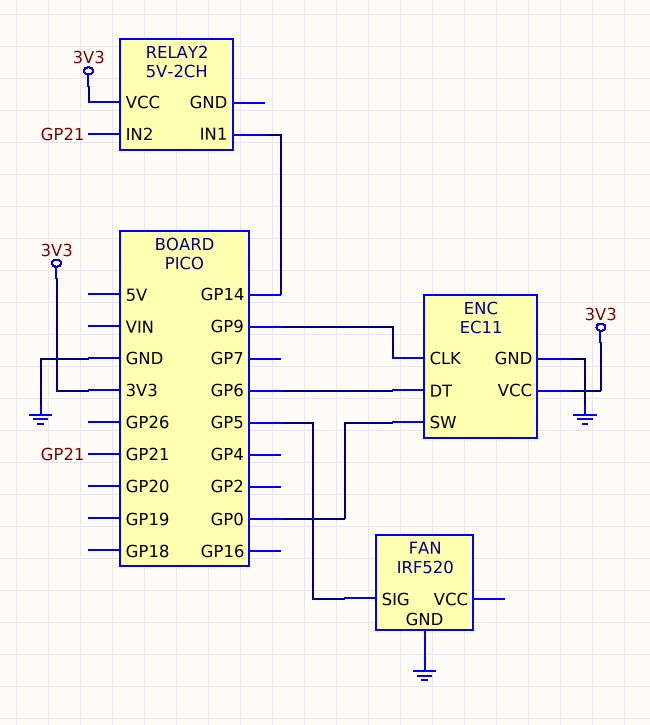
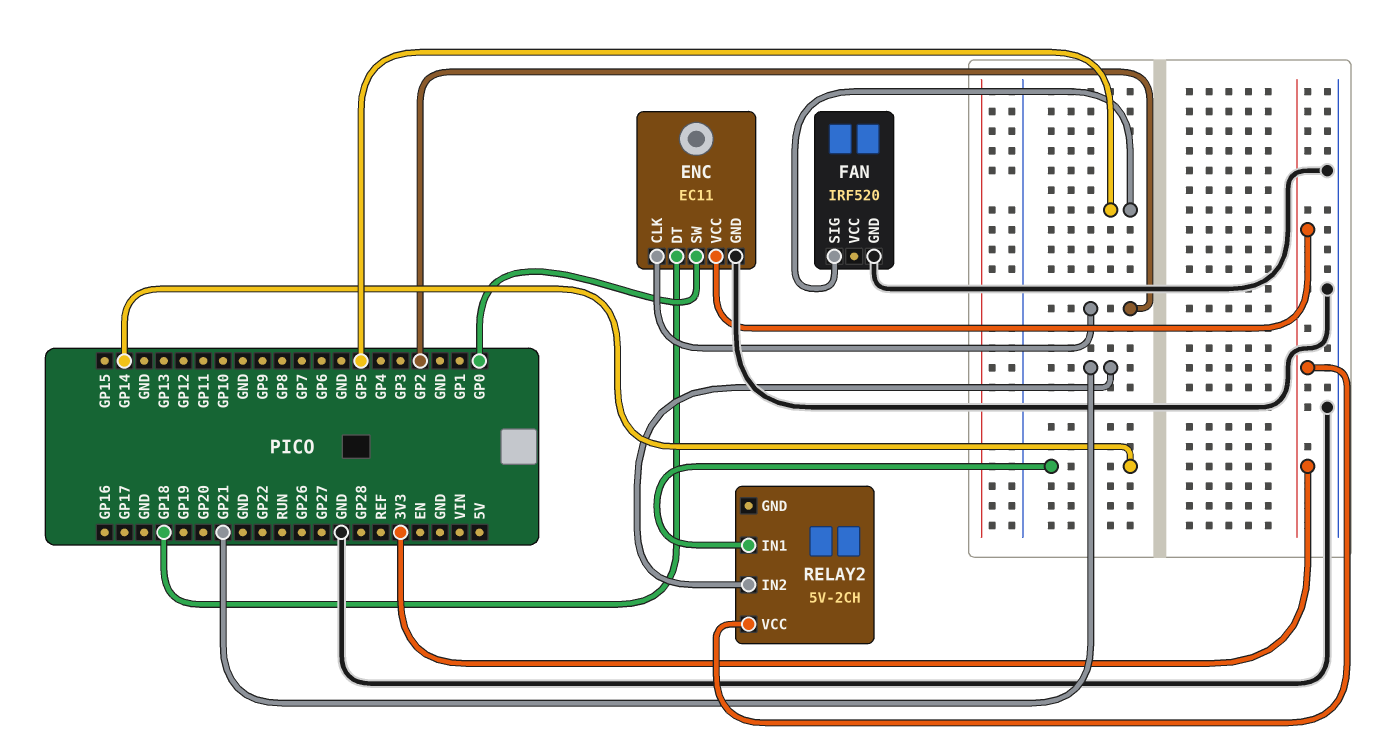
ENC pin CLK: GP9 -> GP2
ENC pin DT: GP6 -> GP18

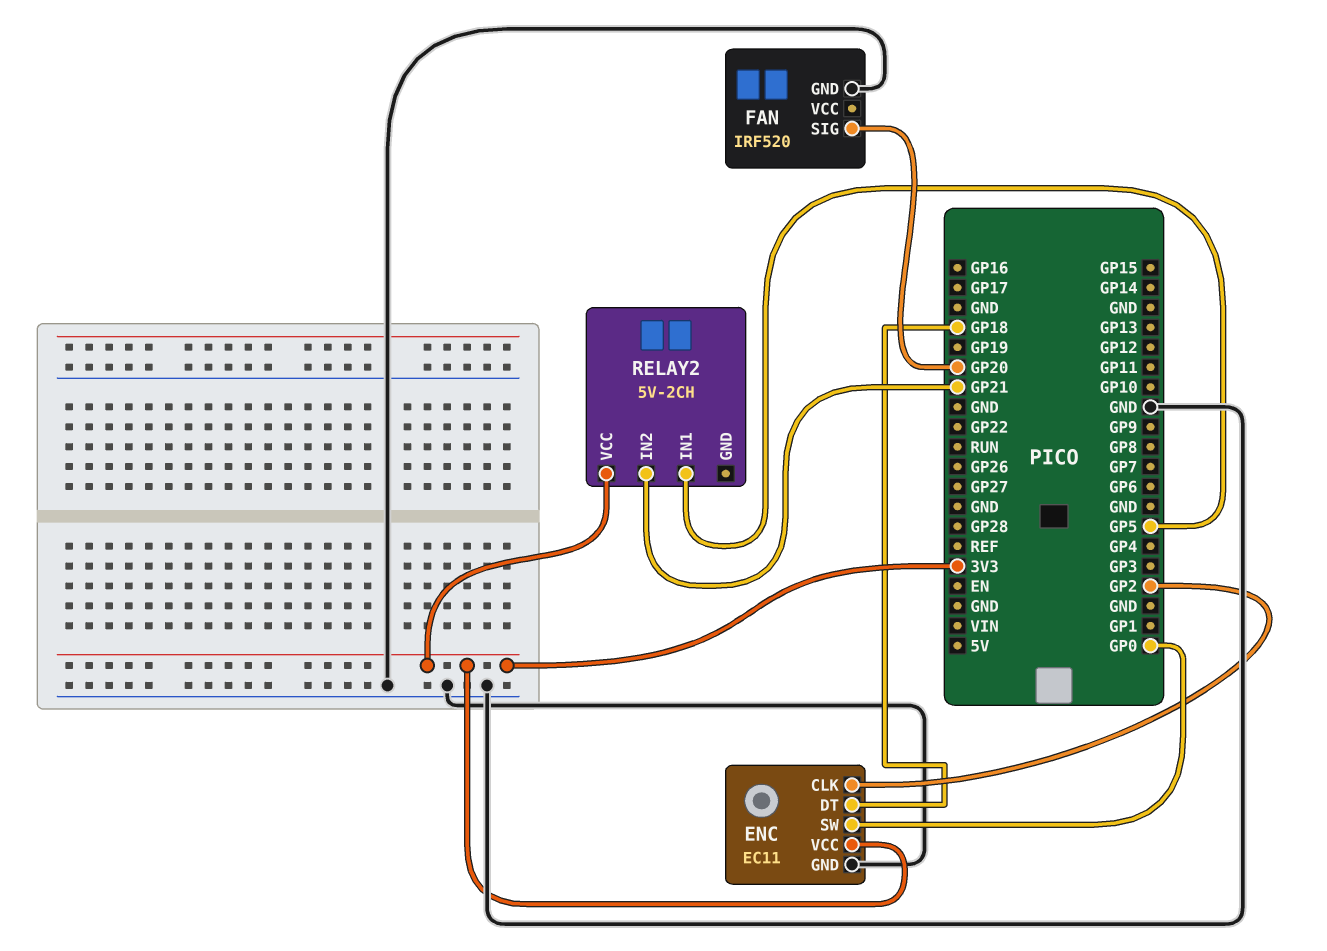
FAN pin SIG: GP5 -> GP20
RELAY2 pin IN1: GP14 -> GP5

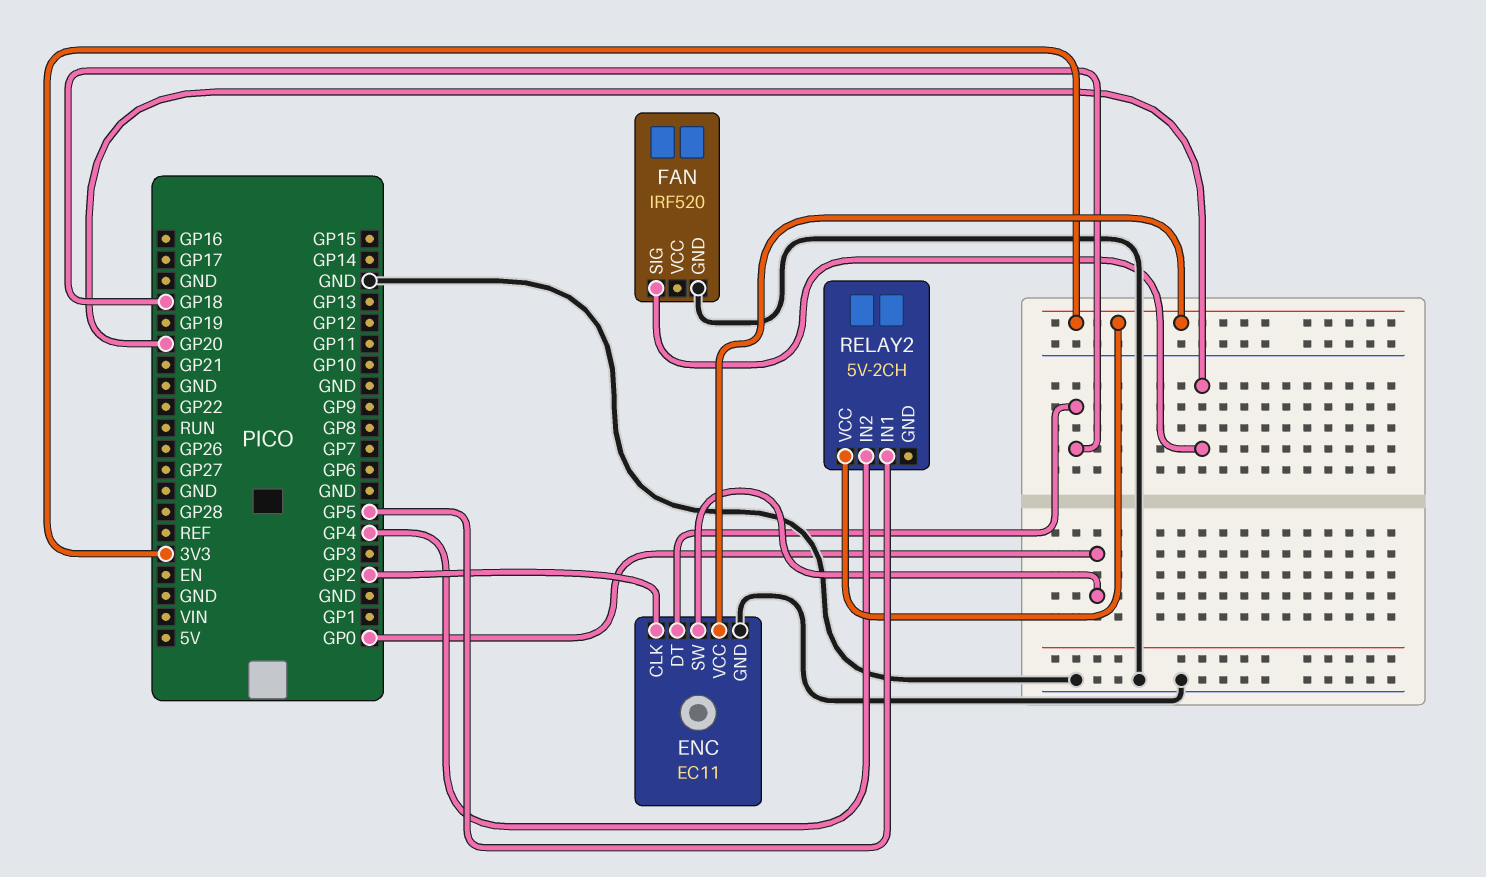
RELAY2 pin IN2: GP21 -> GP4

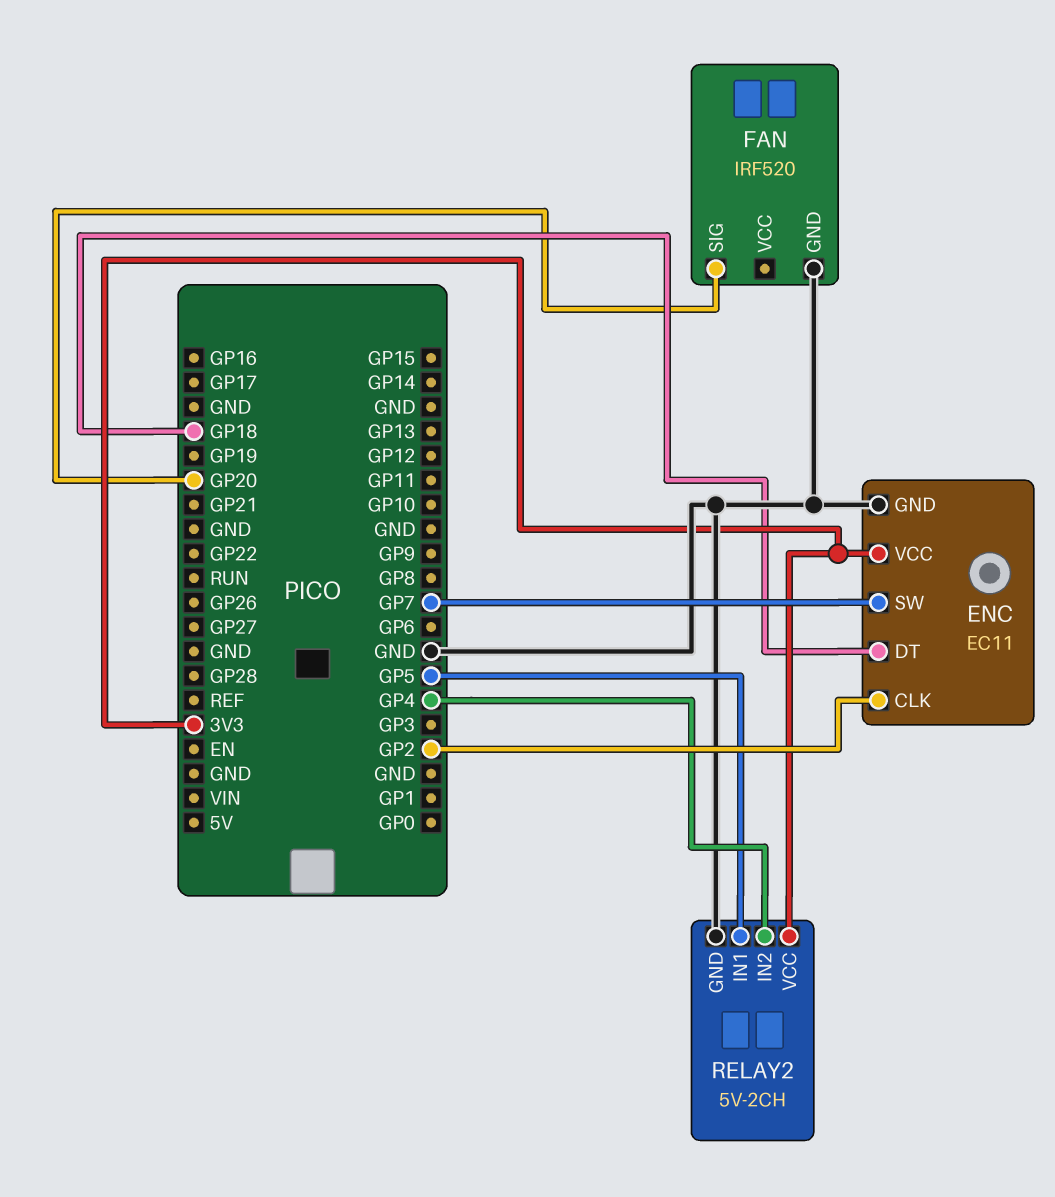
ENC pin SW: GP0 -> GP7
RELAY2 pin GND: none -> GND

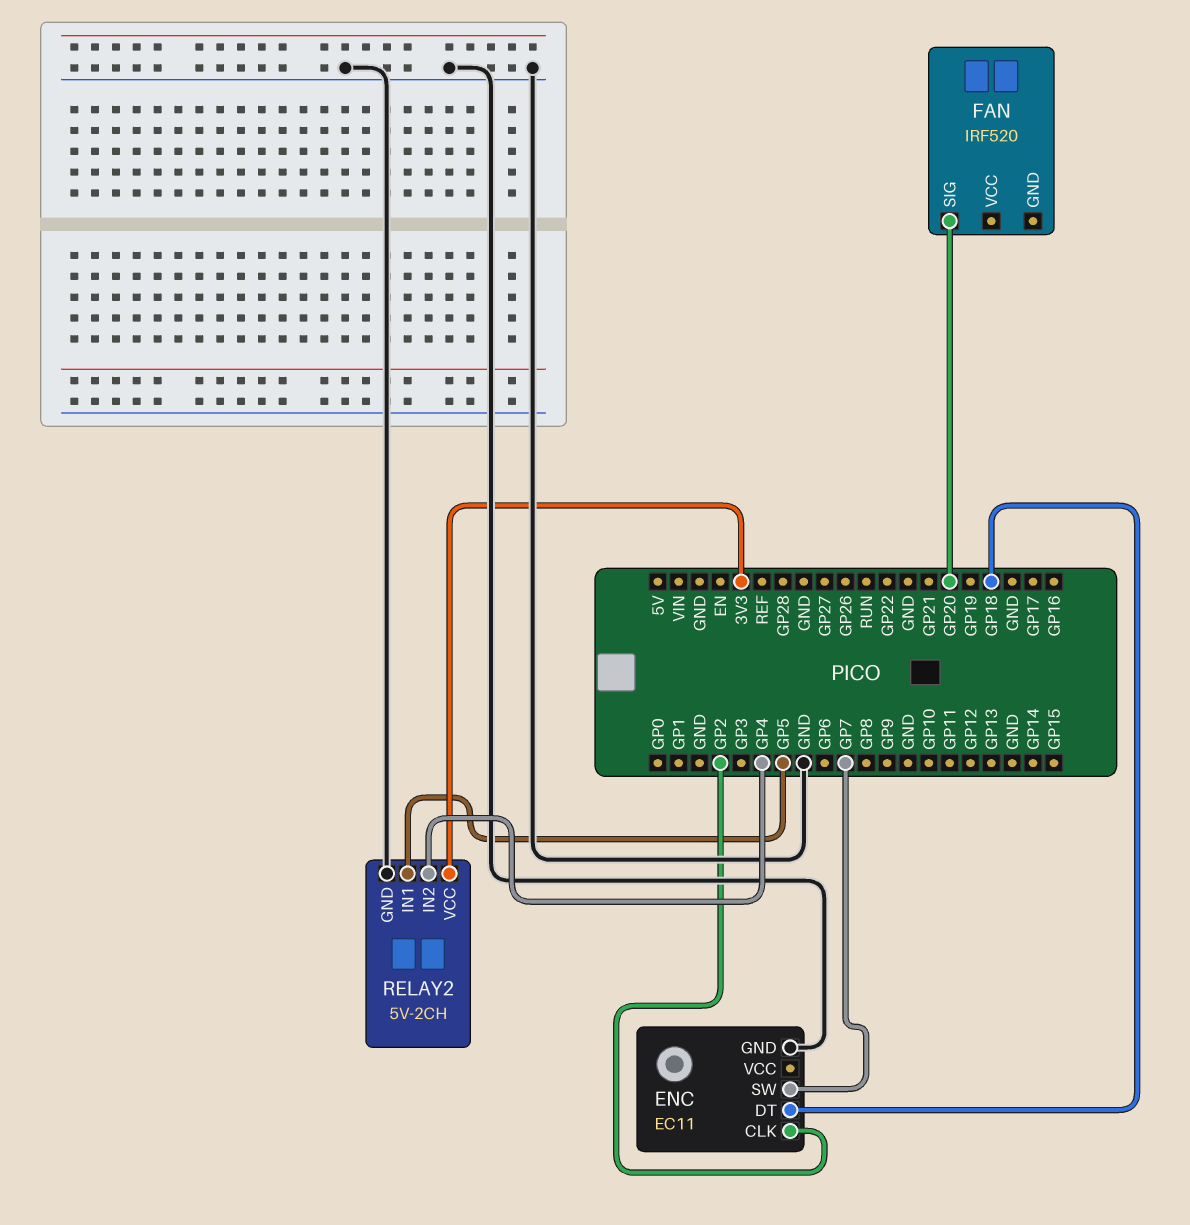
ENC pin VCC: 3V3 -> none
FAN pin GND: GND -> none

